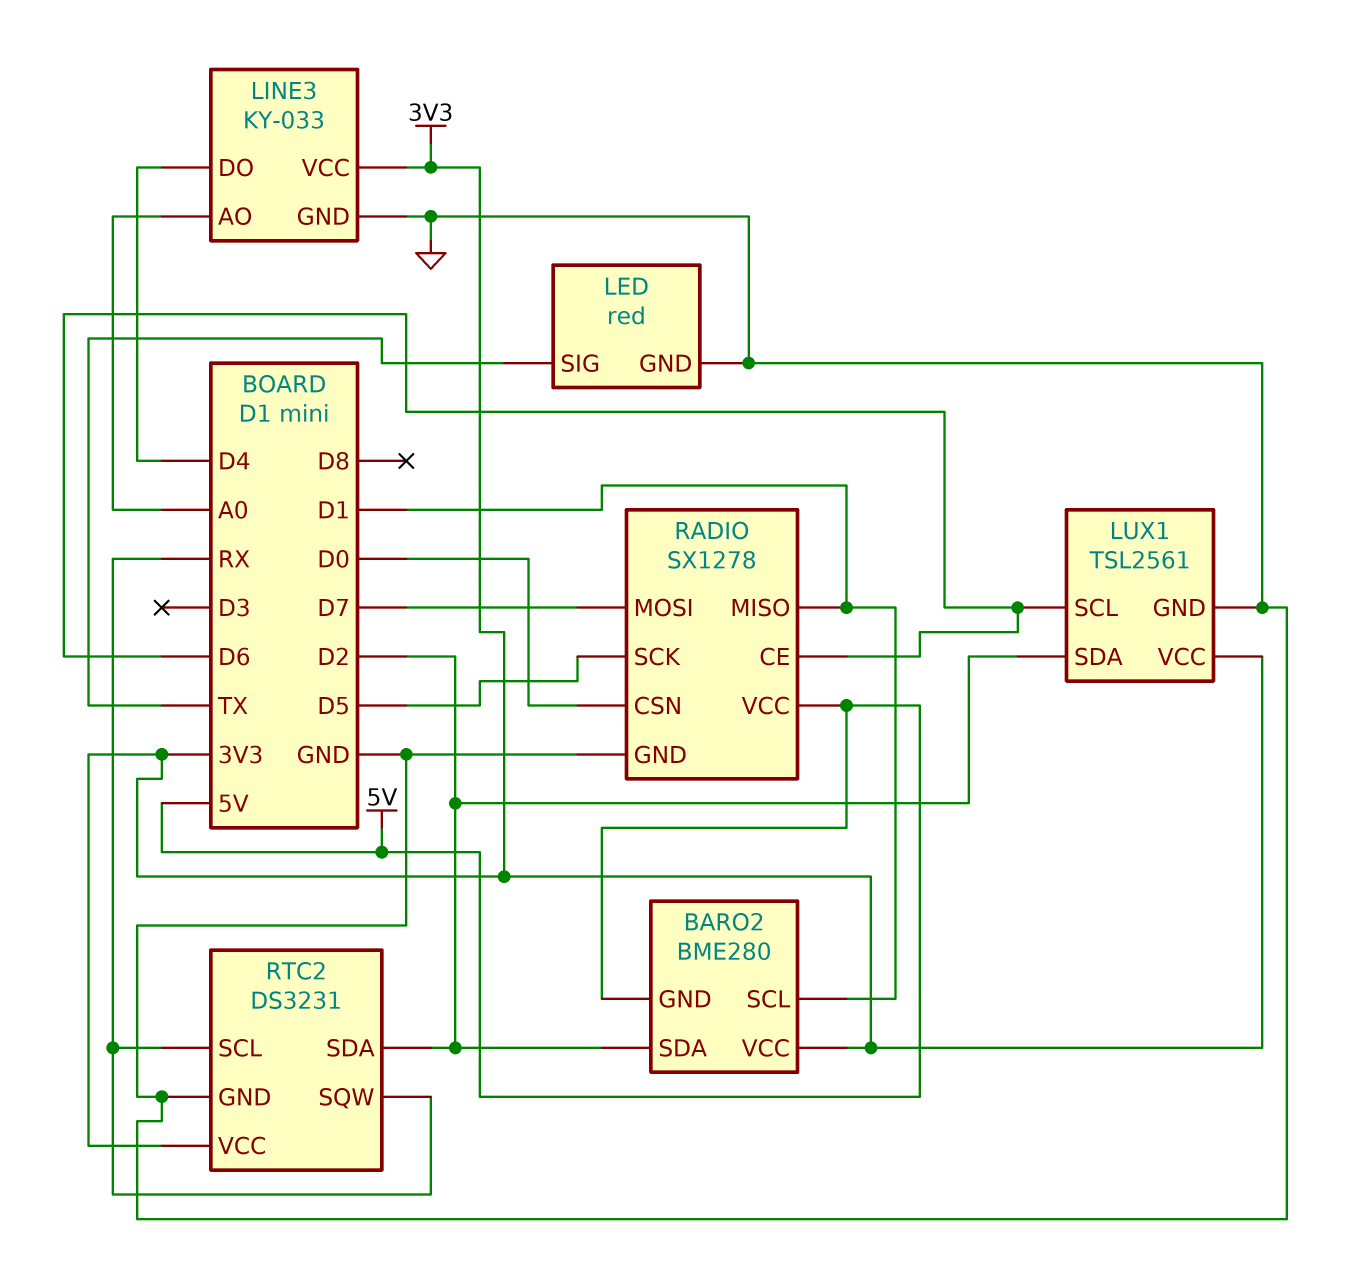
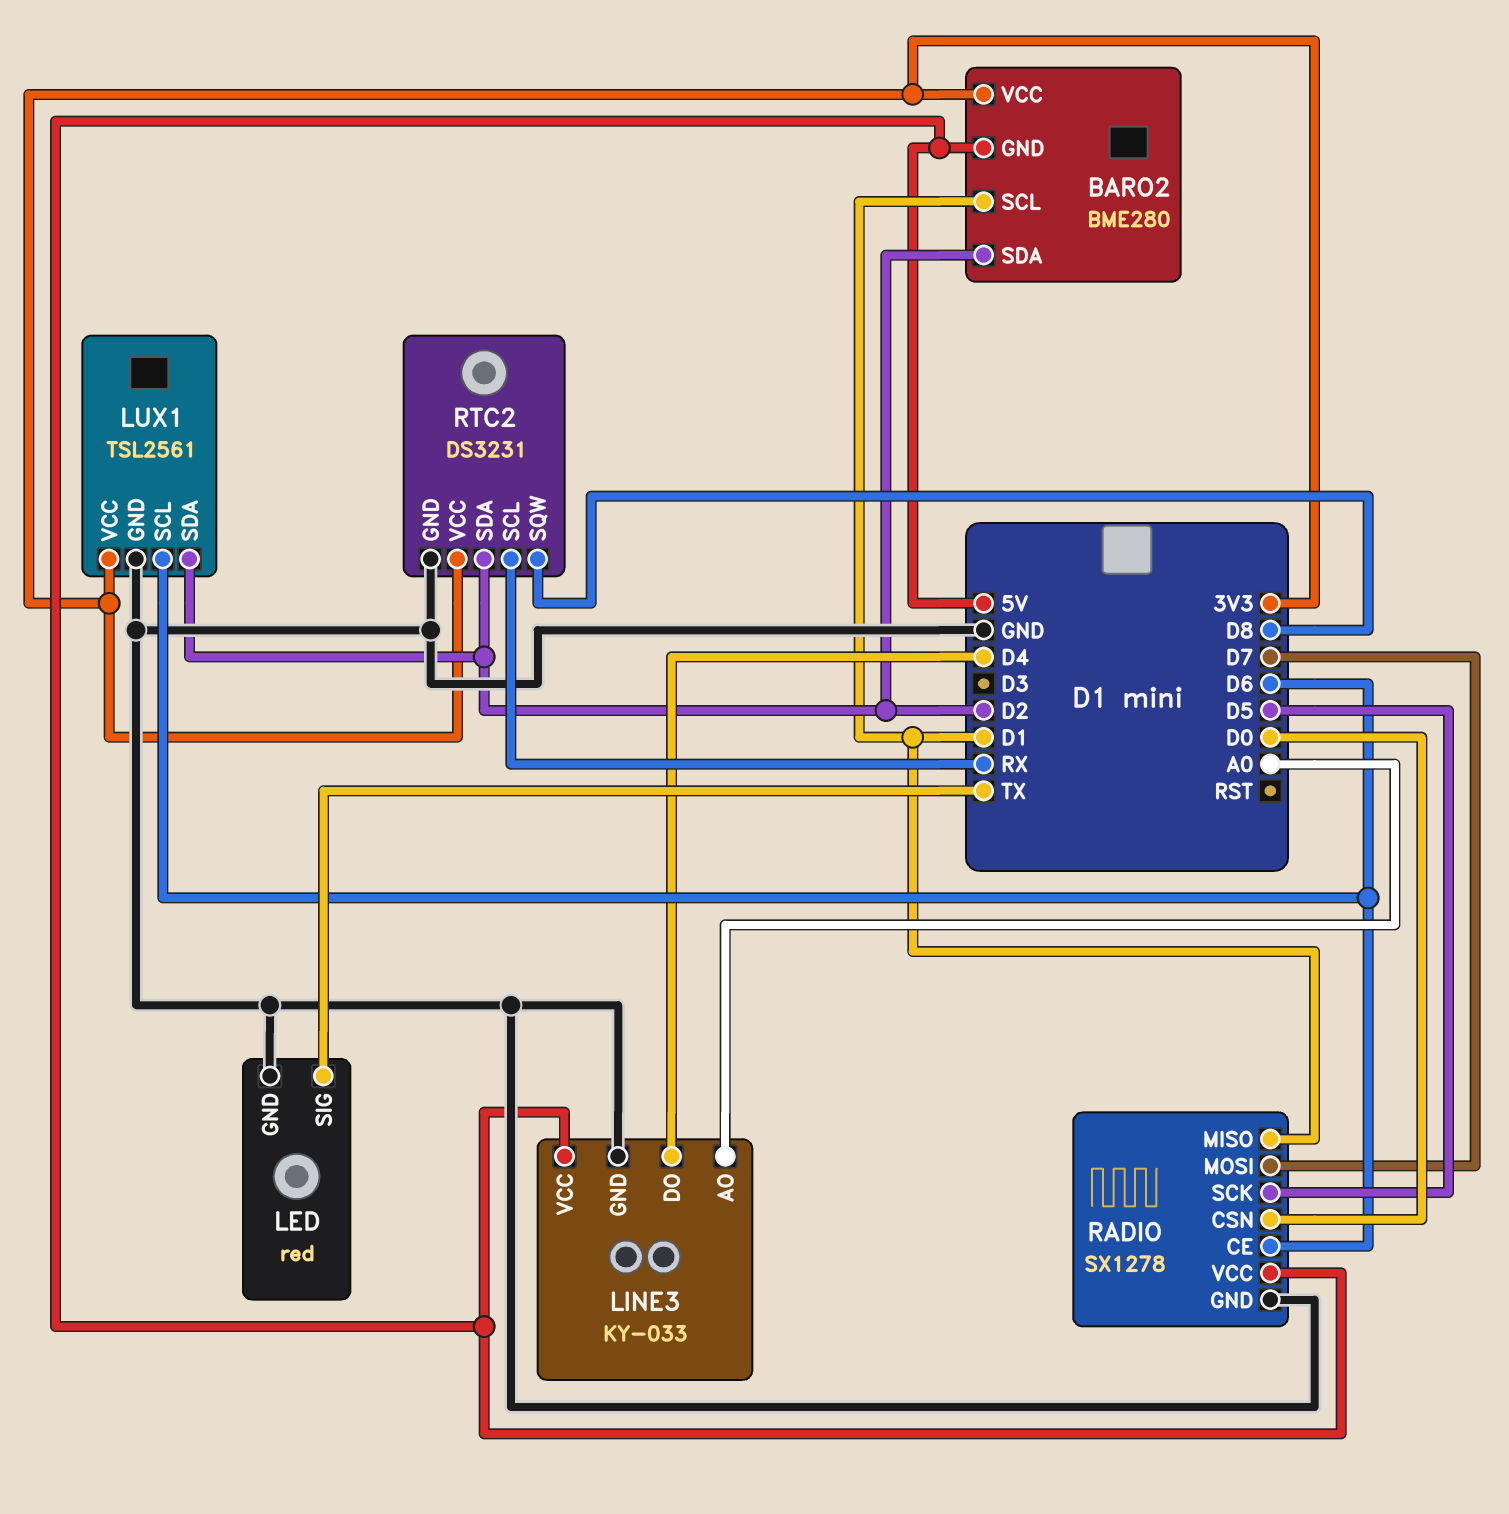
LINE3 pin VCC: 3V3 -> 5V
RTC2 pin SQW: RX -> D8

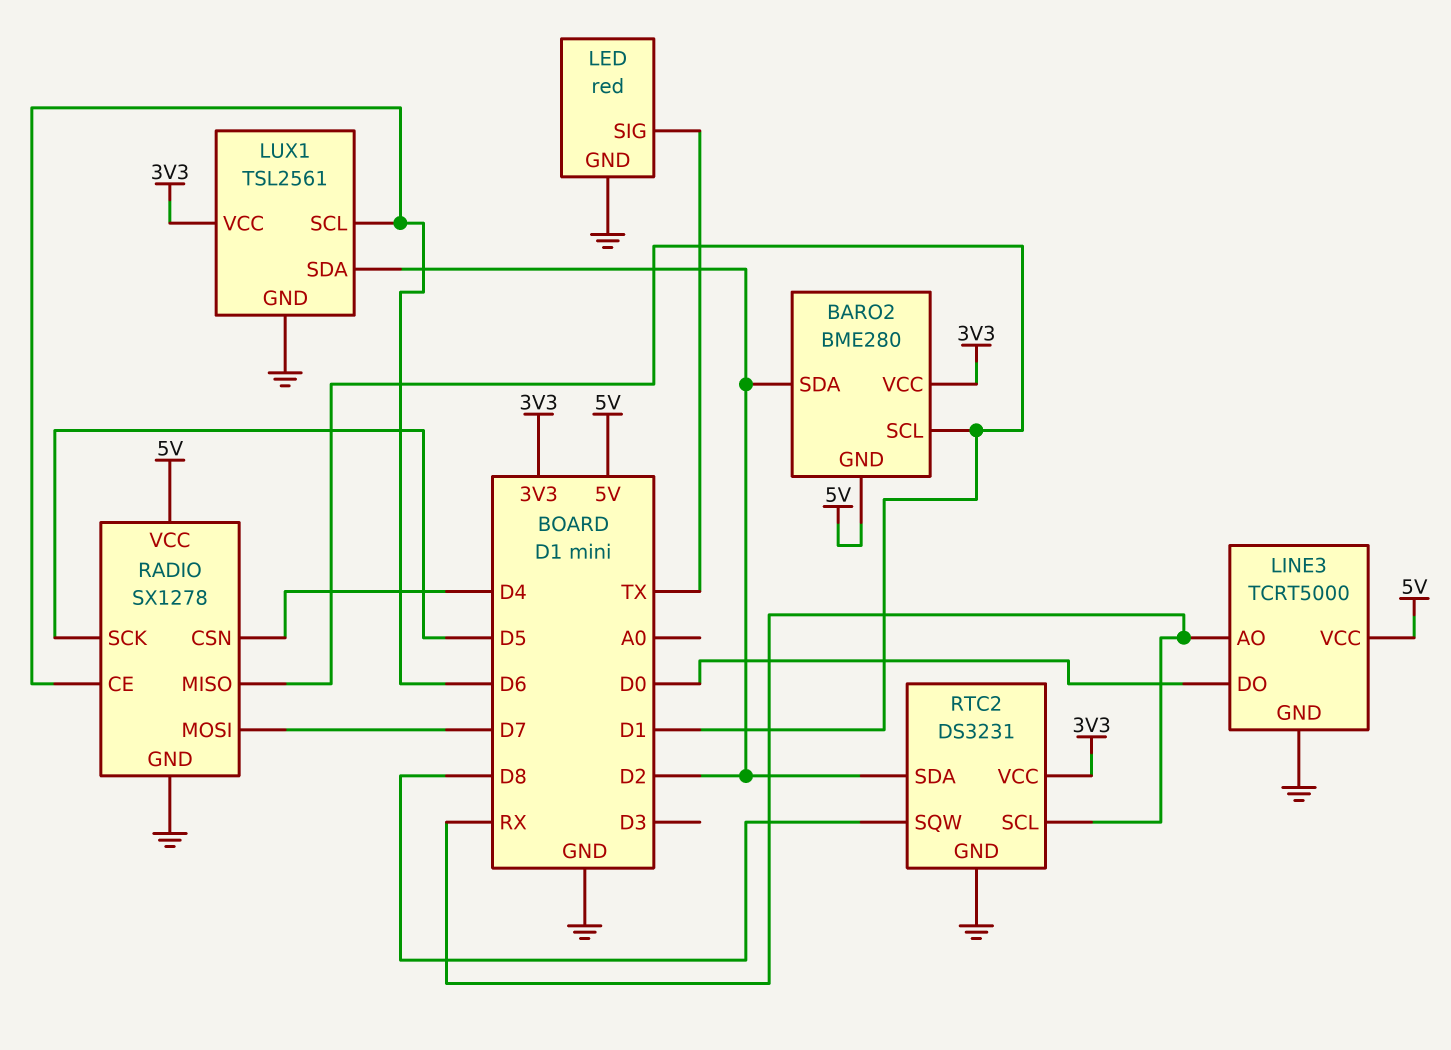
LINE3: KY-033 -> TCRT5000
LINE3 pin AO: A0 -> RX
LINE3 pin DO: D4 -> D0
RADIO pin CSN: D0 -> D4

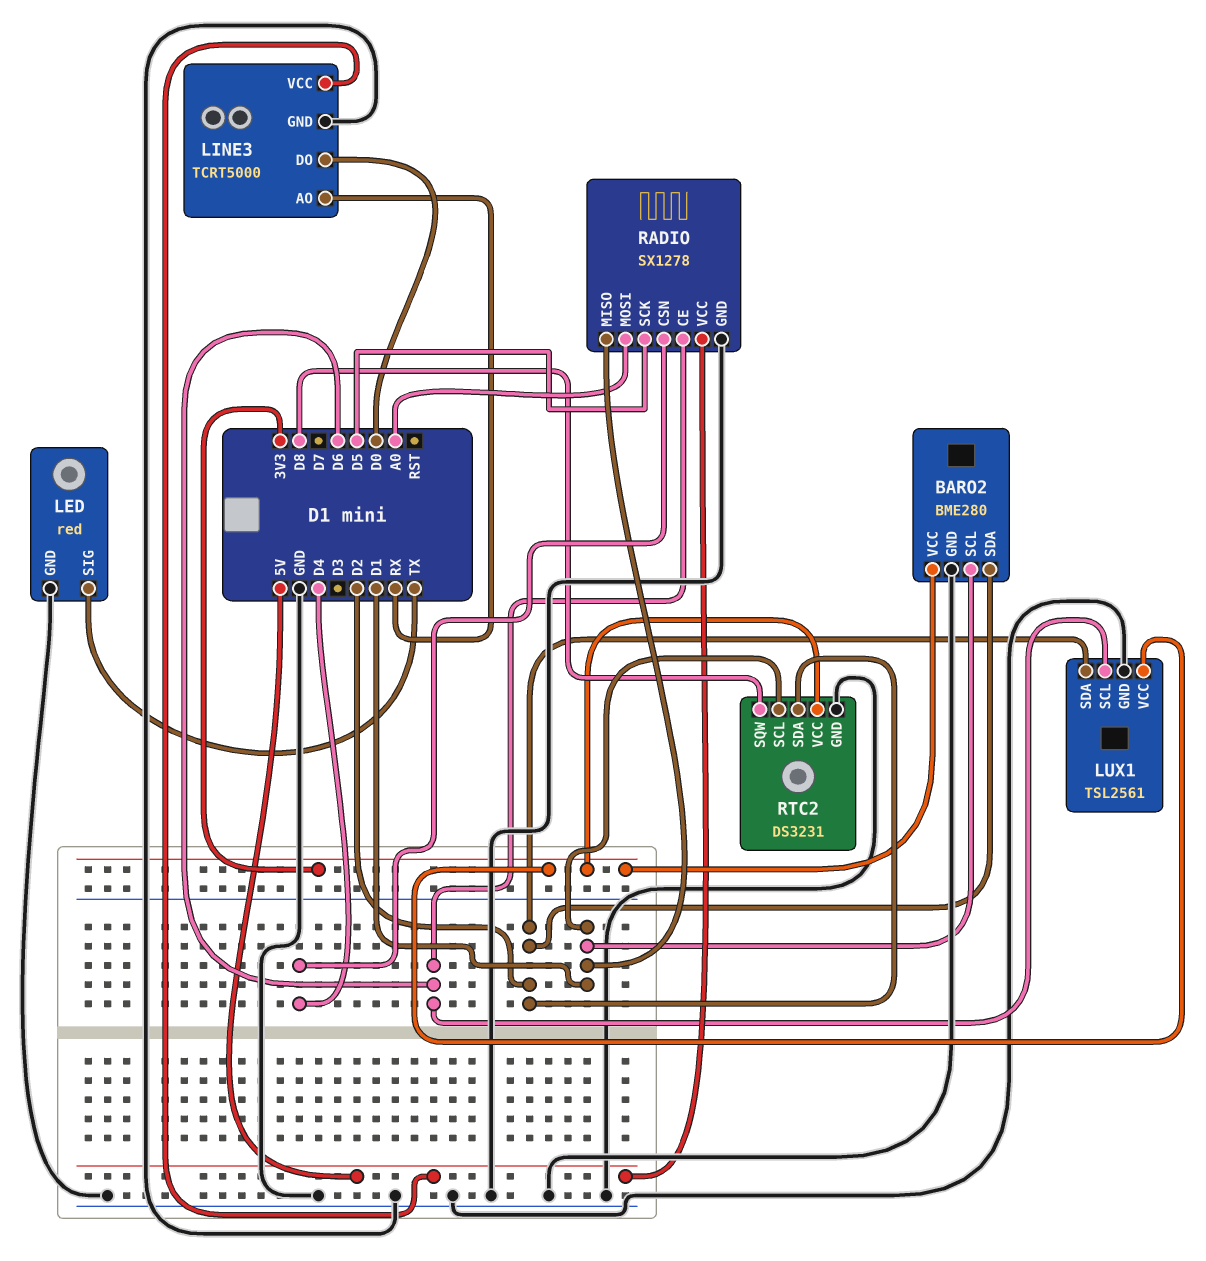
BARO2 pin GND: 5V -> GND
RADIO pin MOSI: D7 -> A0
RTC2 pin SCL: RX -> D1

